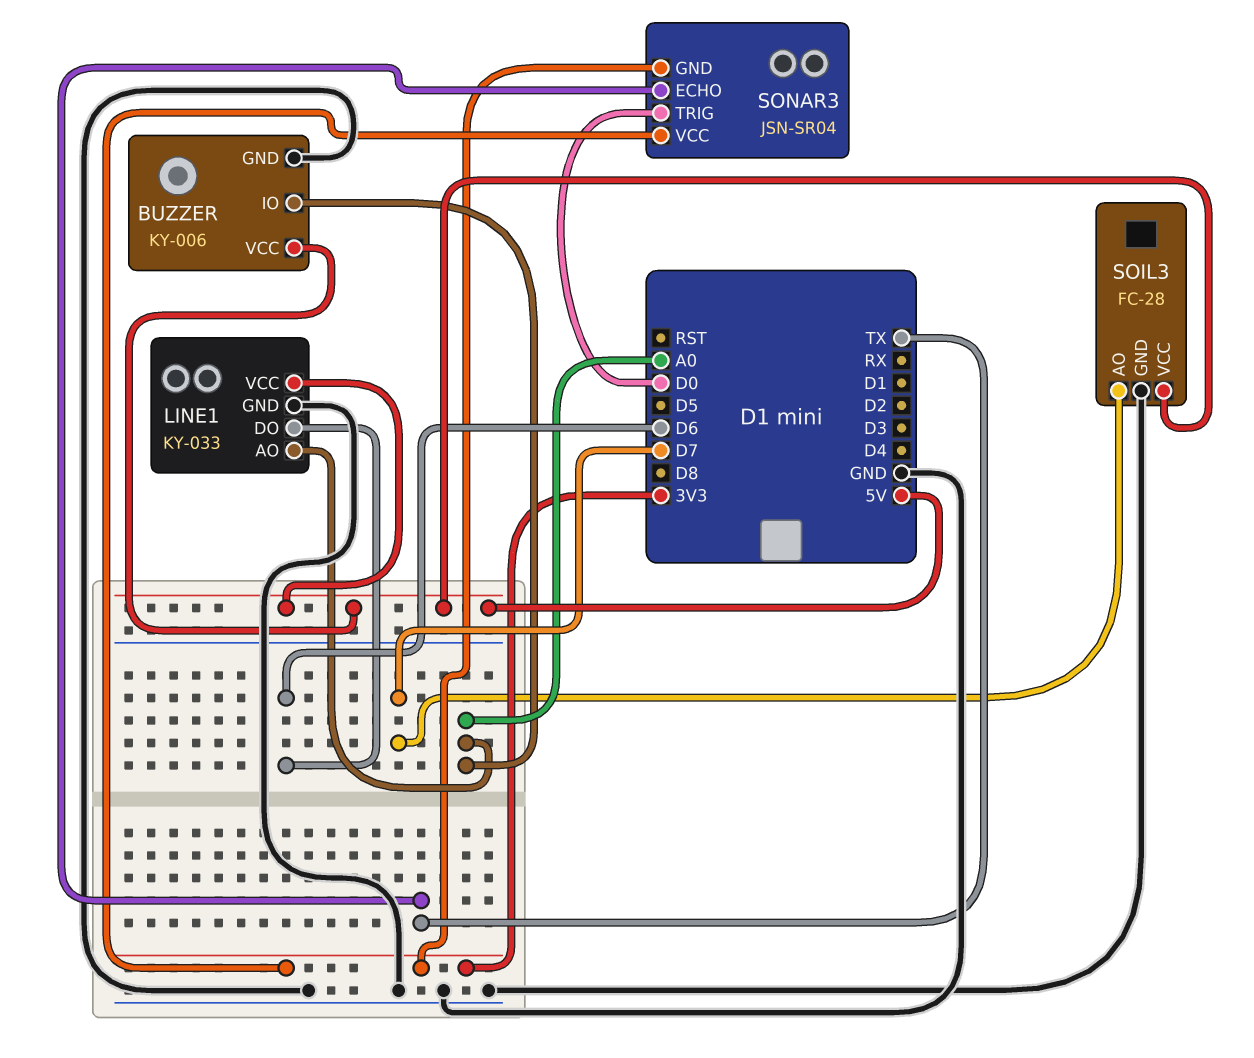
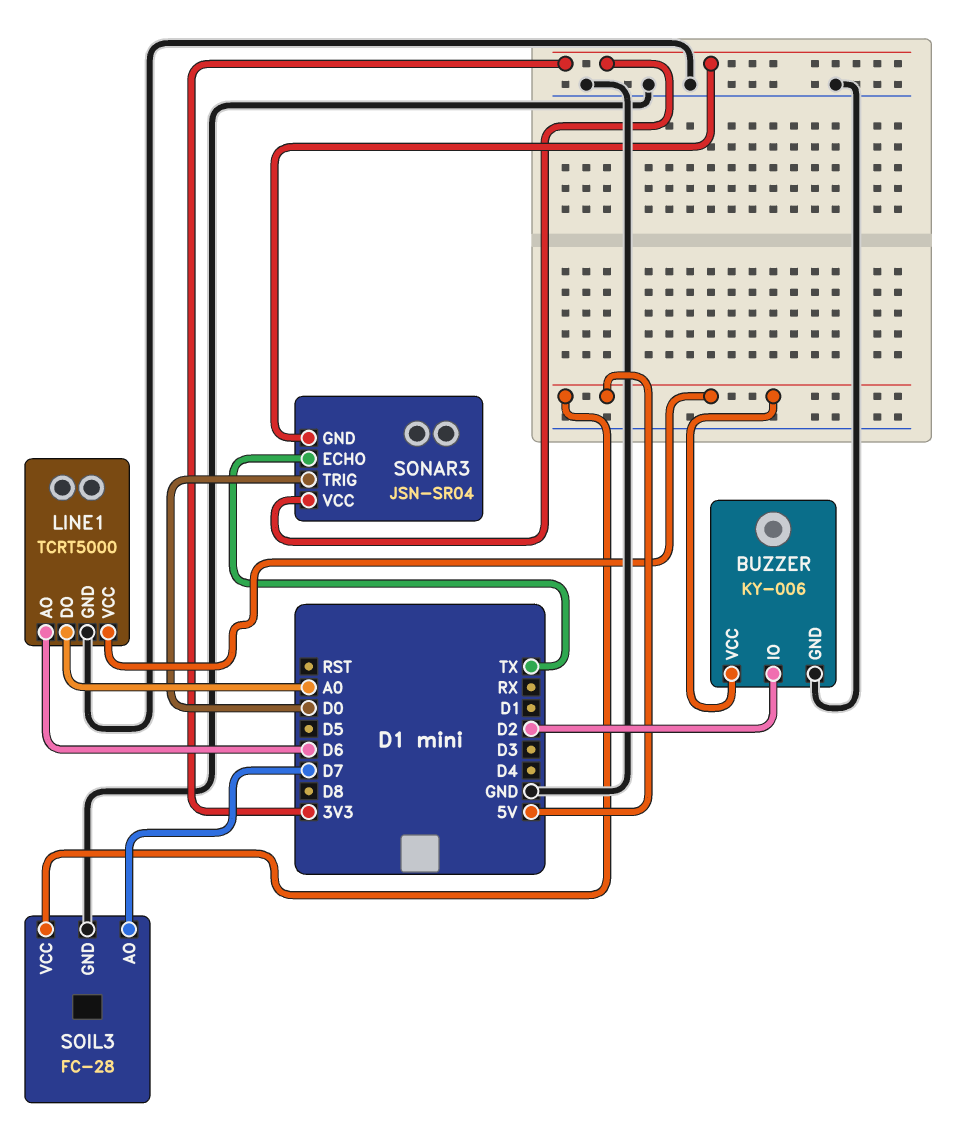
BUZZER pin IO: A0 -> D2
LINE1: KY-033 -> TCRT5000
LINE1 pin AO: A0 -> D6
LINE1 pin DO: D6 -> A0

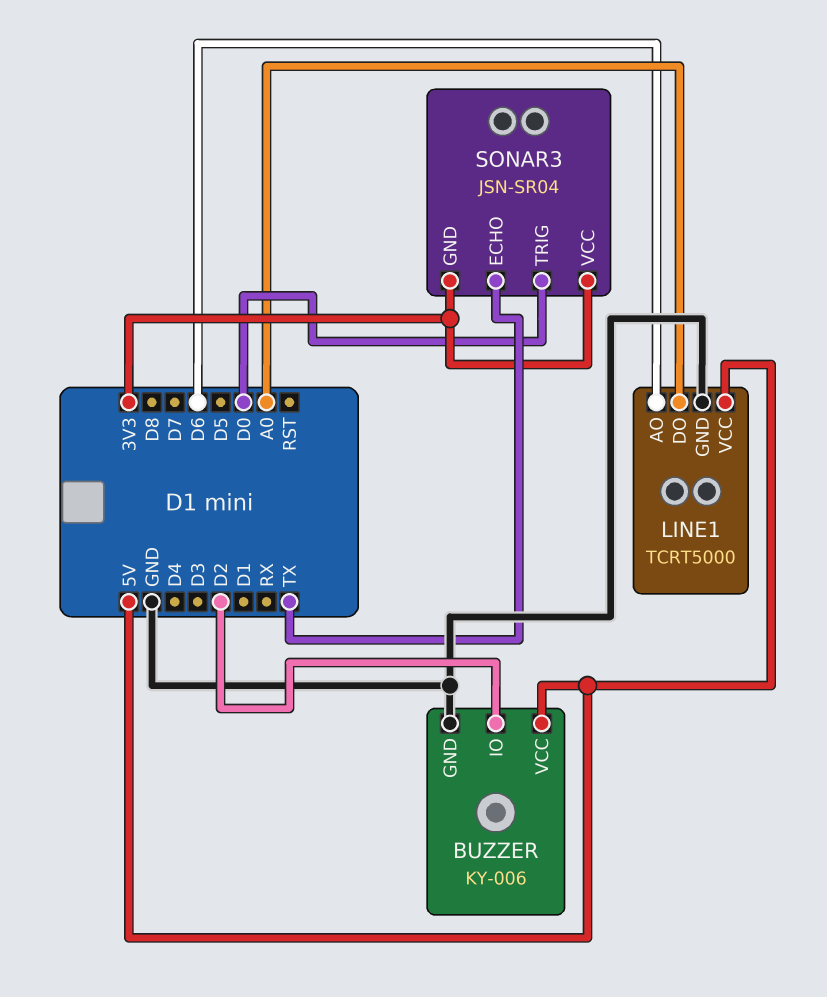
SOIL3: FC-28 -> none
SOIL3 pin AO: D7 -> none
SOIL3 pin GND: GND -> none
SOIL3 pin VCC: 5V -> none

